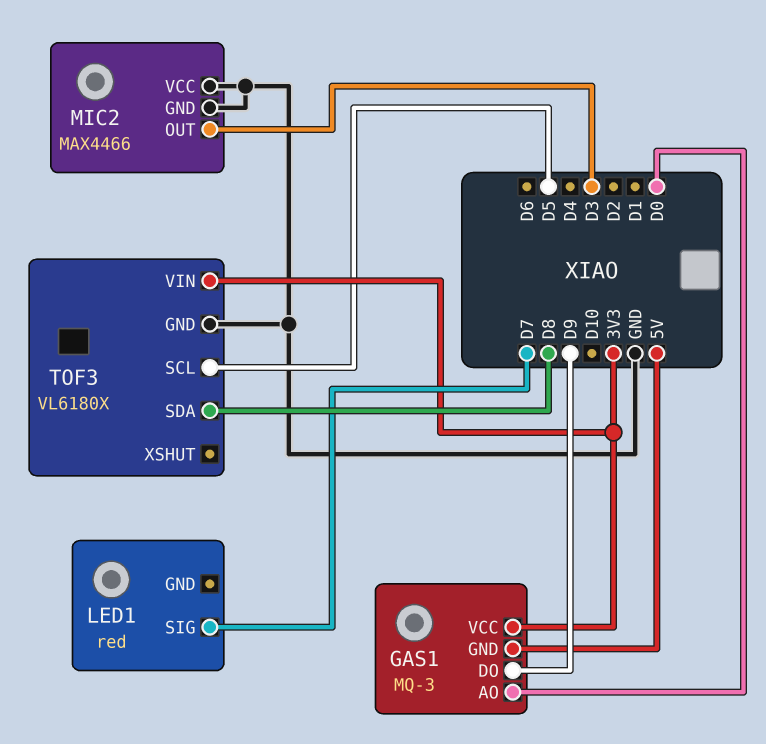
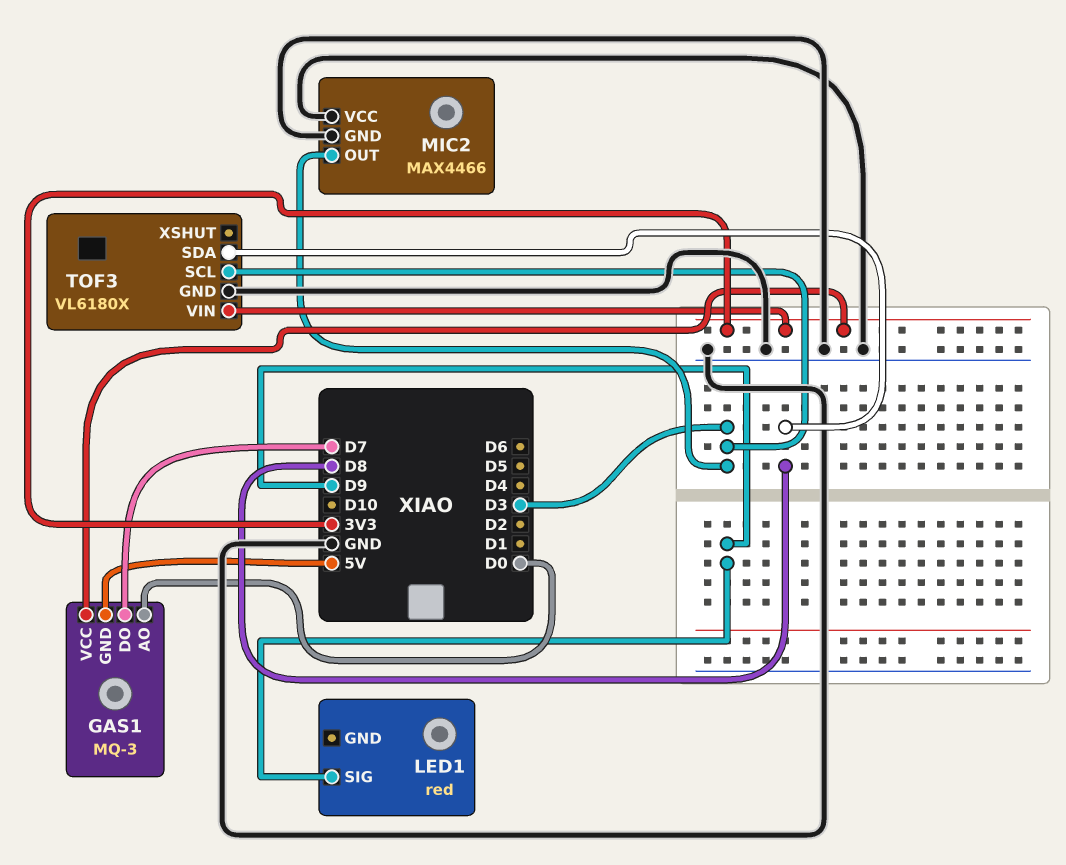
GAS1 pin DO: D9 -> D7
LED1 pin SIG: D7 -> D9
TOF3 pin SCL: D5 -> D3

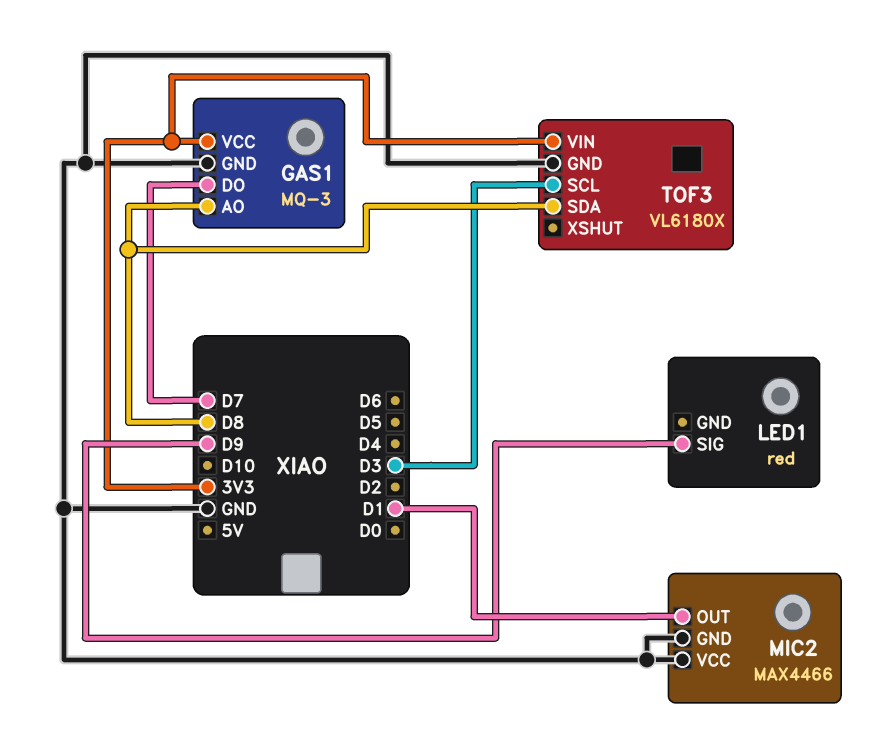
GAS1 pin AO: D0 -> D8
GAS1 pin GND: 5V -> GND
MIC2 pin OUT: D3 -> D1

